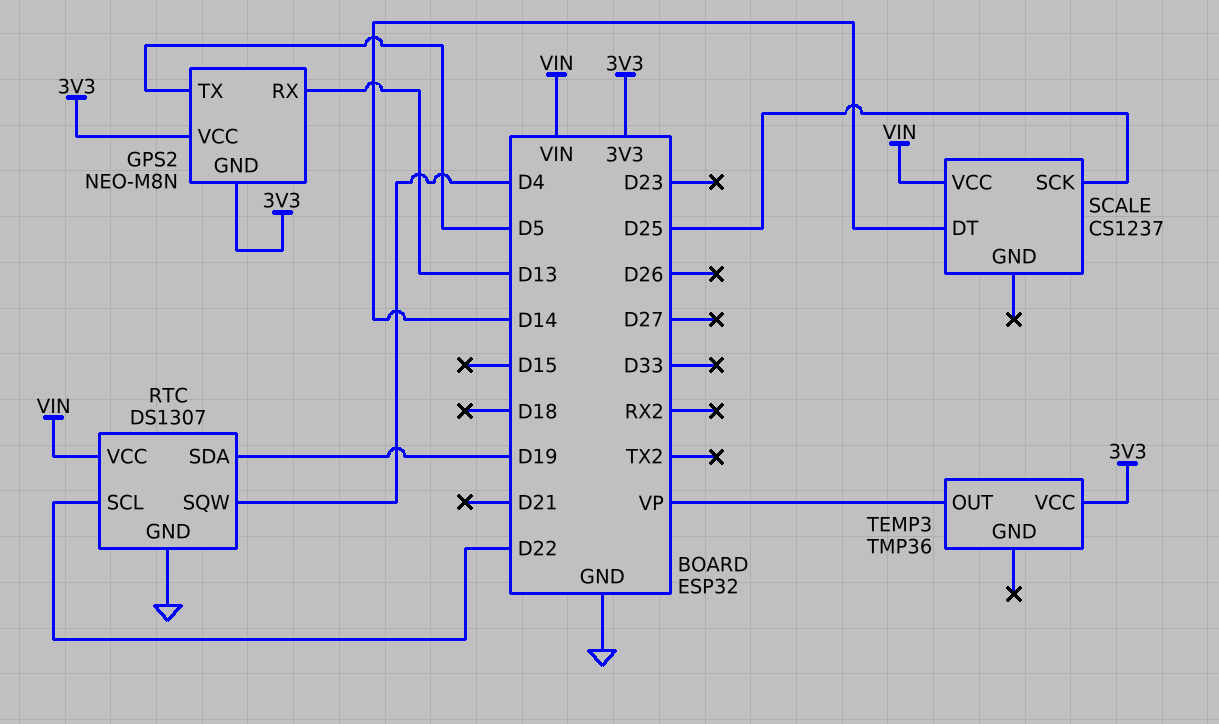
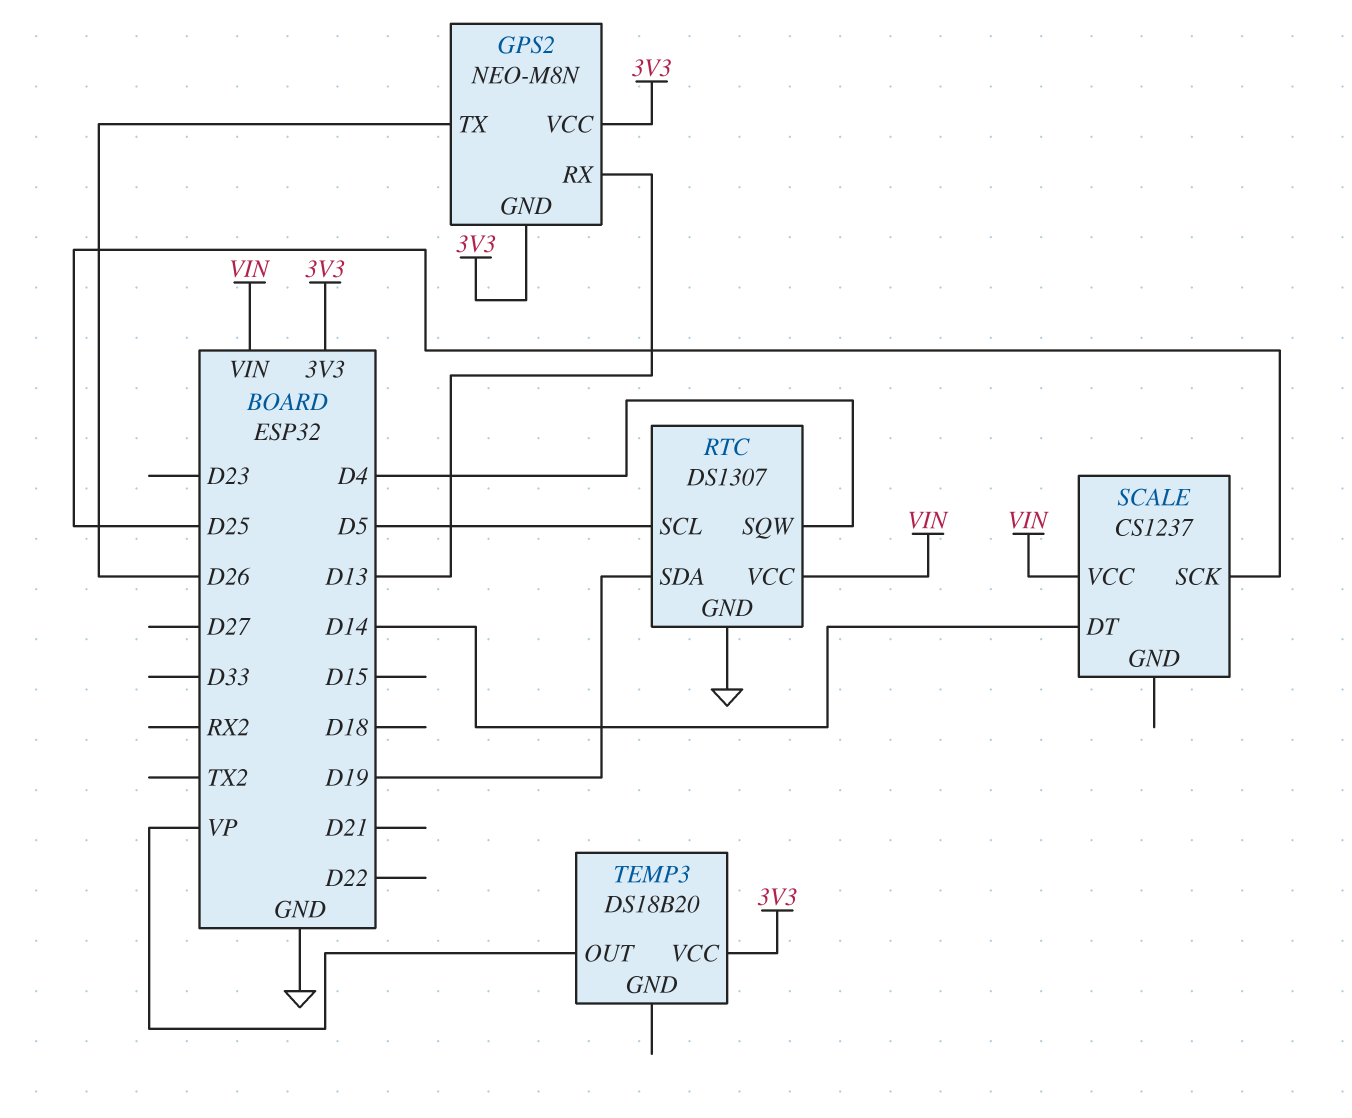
GPS2 pin TX: D5 -> D26
RTC pin SCL: D22 -> D5
TEMP3: TMP36 -> DS18B20

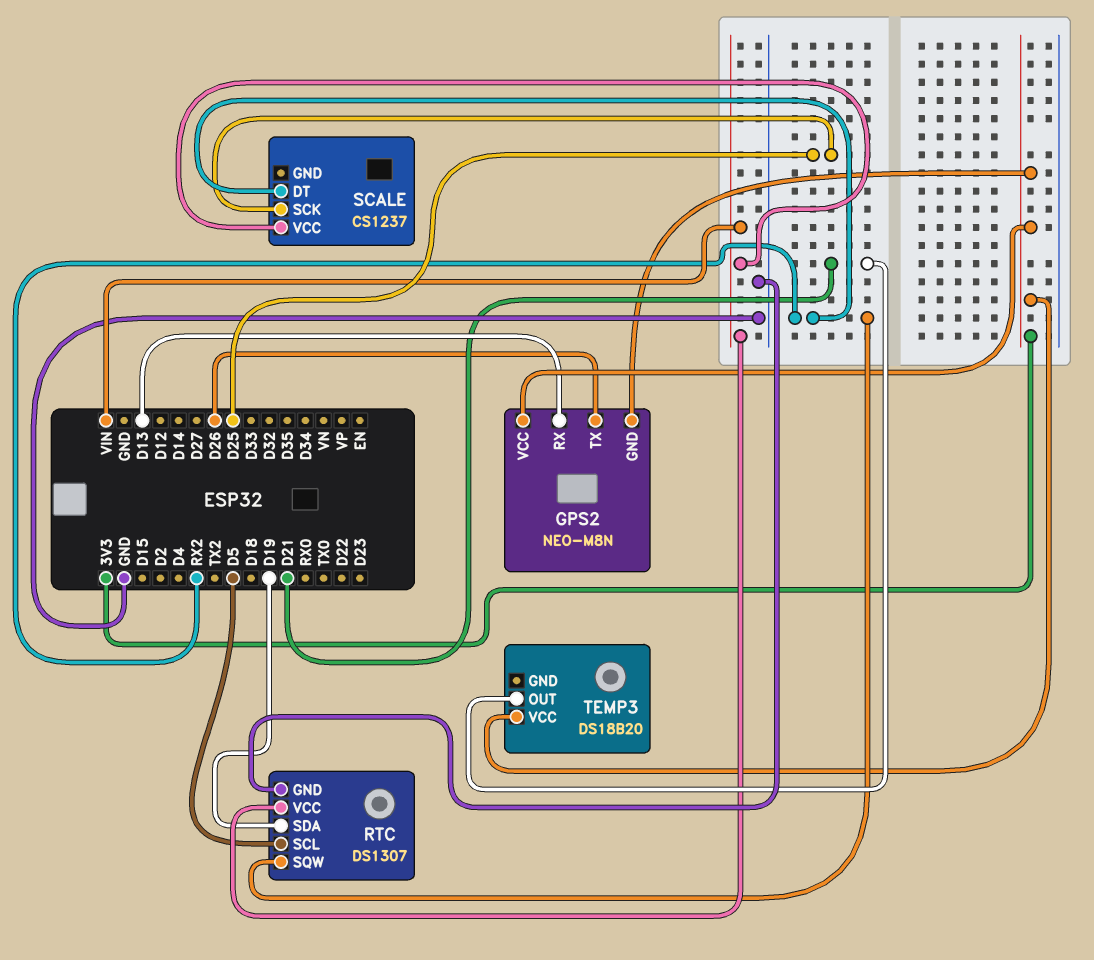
RTC pin SQW: D4 -> RX2
SCALE pin DT: D14 -> RX2
TEMP3 pin OUT: VP -> D21

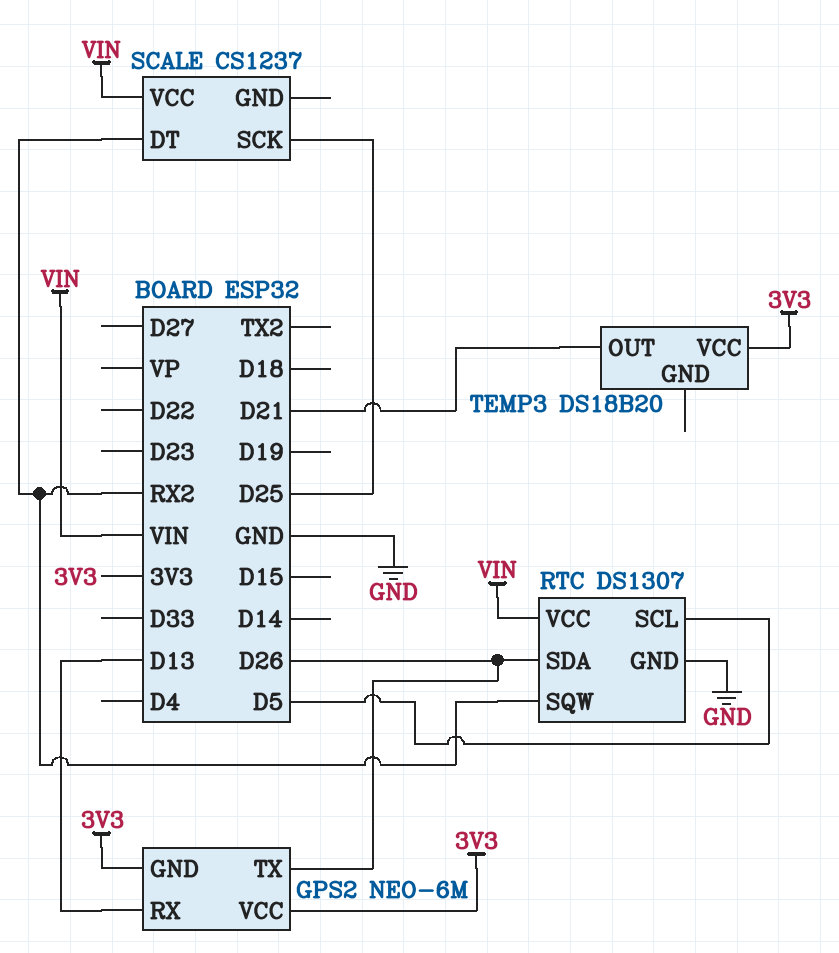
GPS2: NEO-M8N -> NEO-6M
RTC pin SDA: D19 -> D26

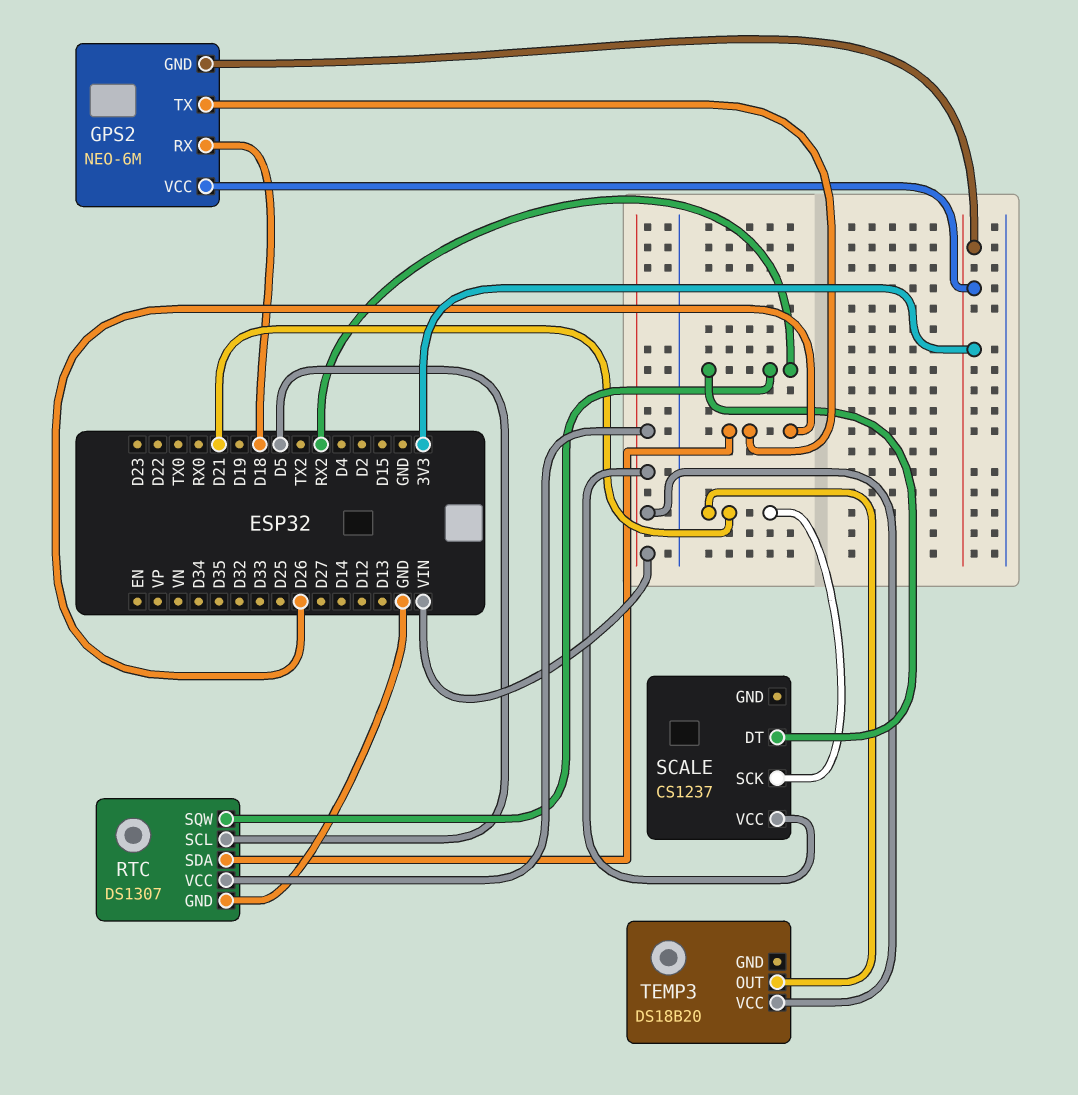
GPS2 pin RX: D13 -> D18
SCALE pin SCK: D25 -> D21
TEMP3 pin VCC: 3V3 -> VIN

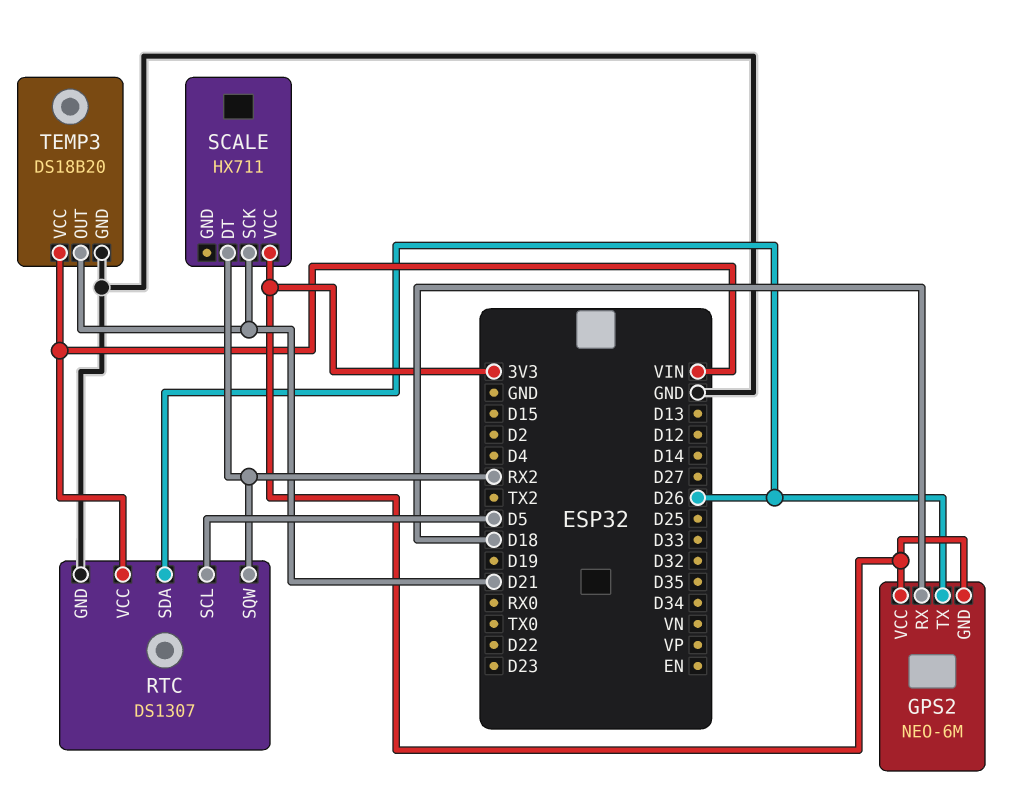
SCALE: CS1237 -> HX711
SCALE pin VCC: VIN -> 3V3
TEMP3 pin GND: none -> GND

